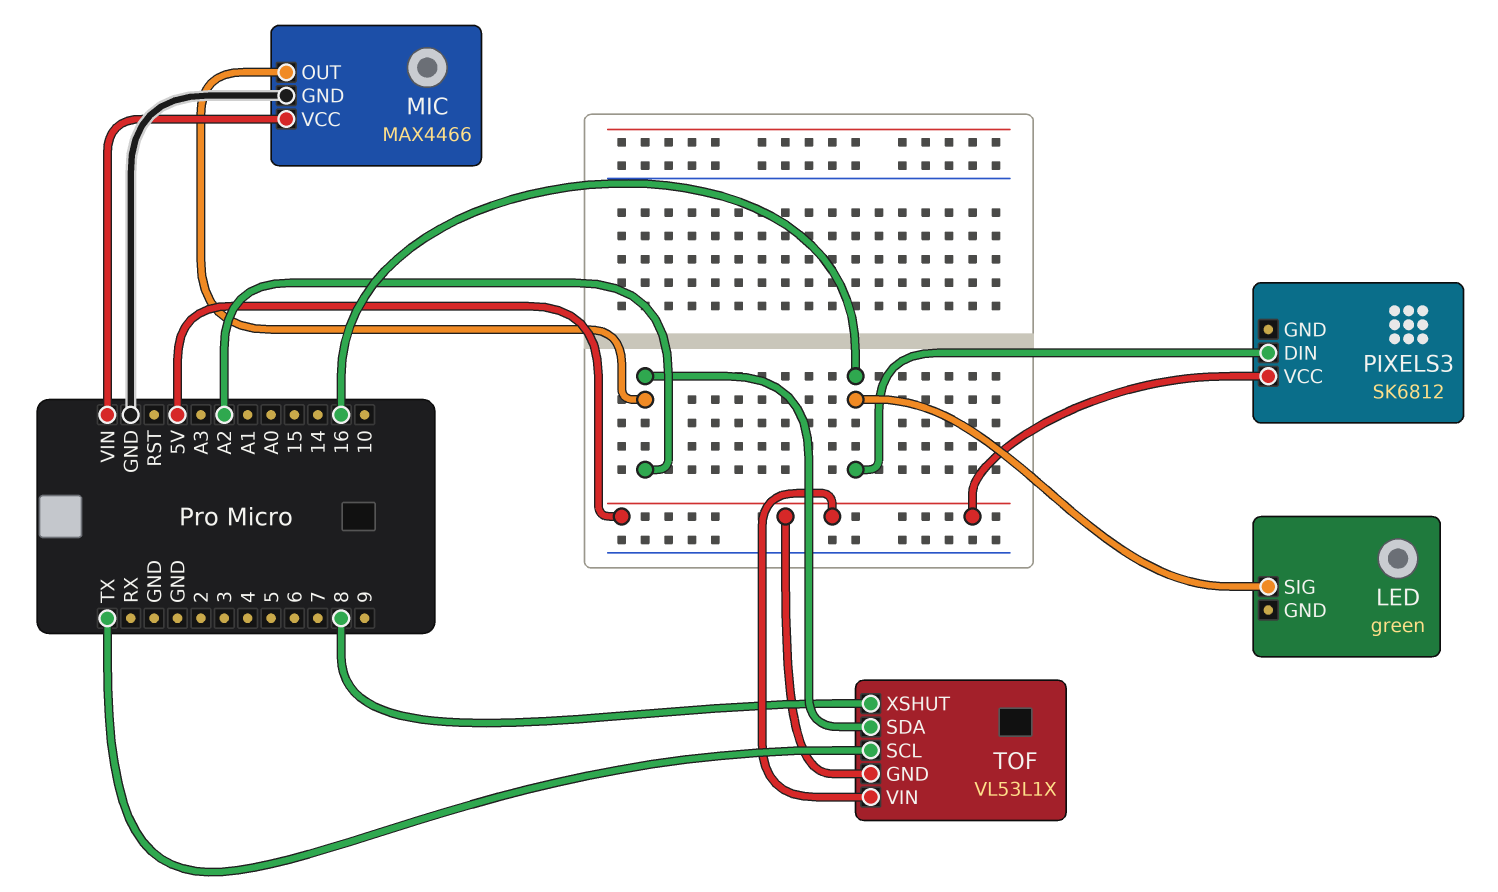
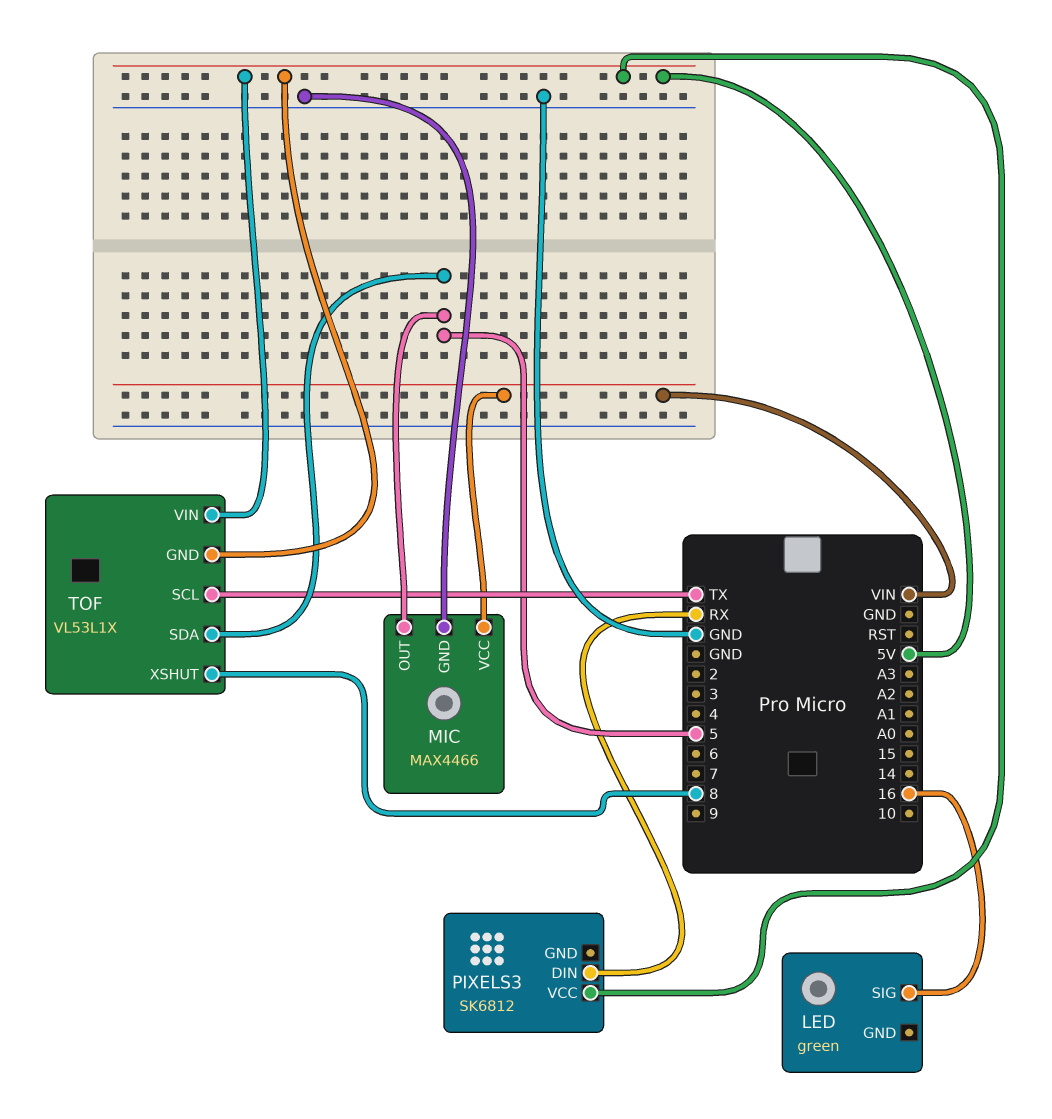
MIC pin OUT: A2 -> 5
PIXELS3 pin DIN: 16 -> RX
TOF pin SDA: A2 -> 5

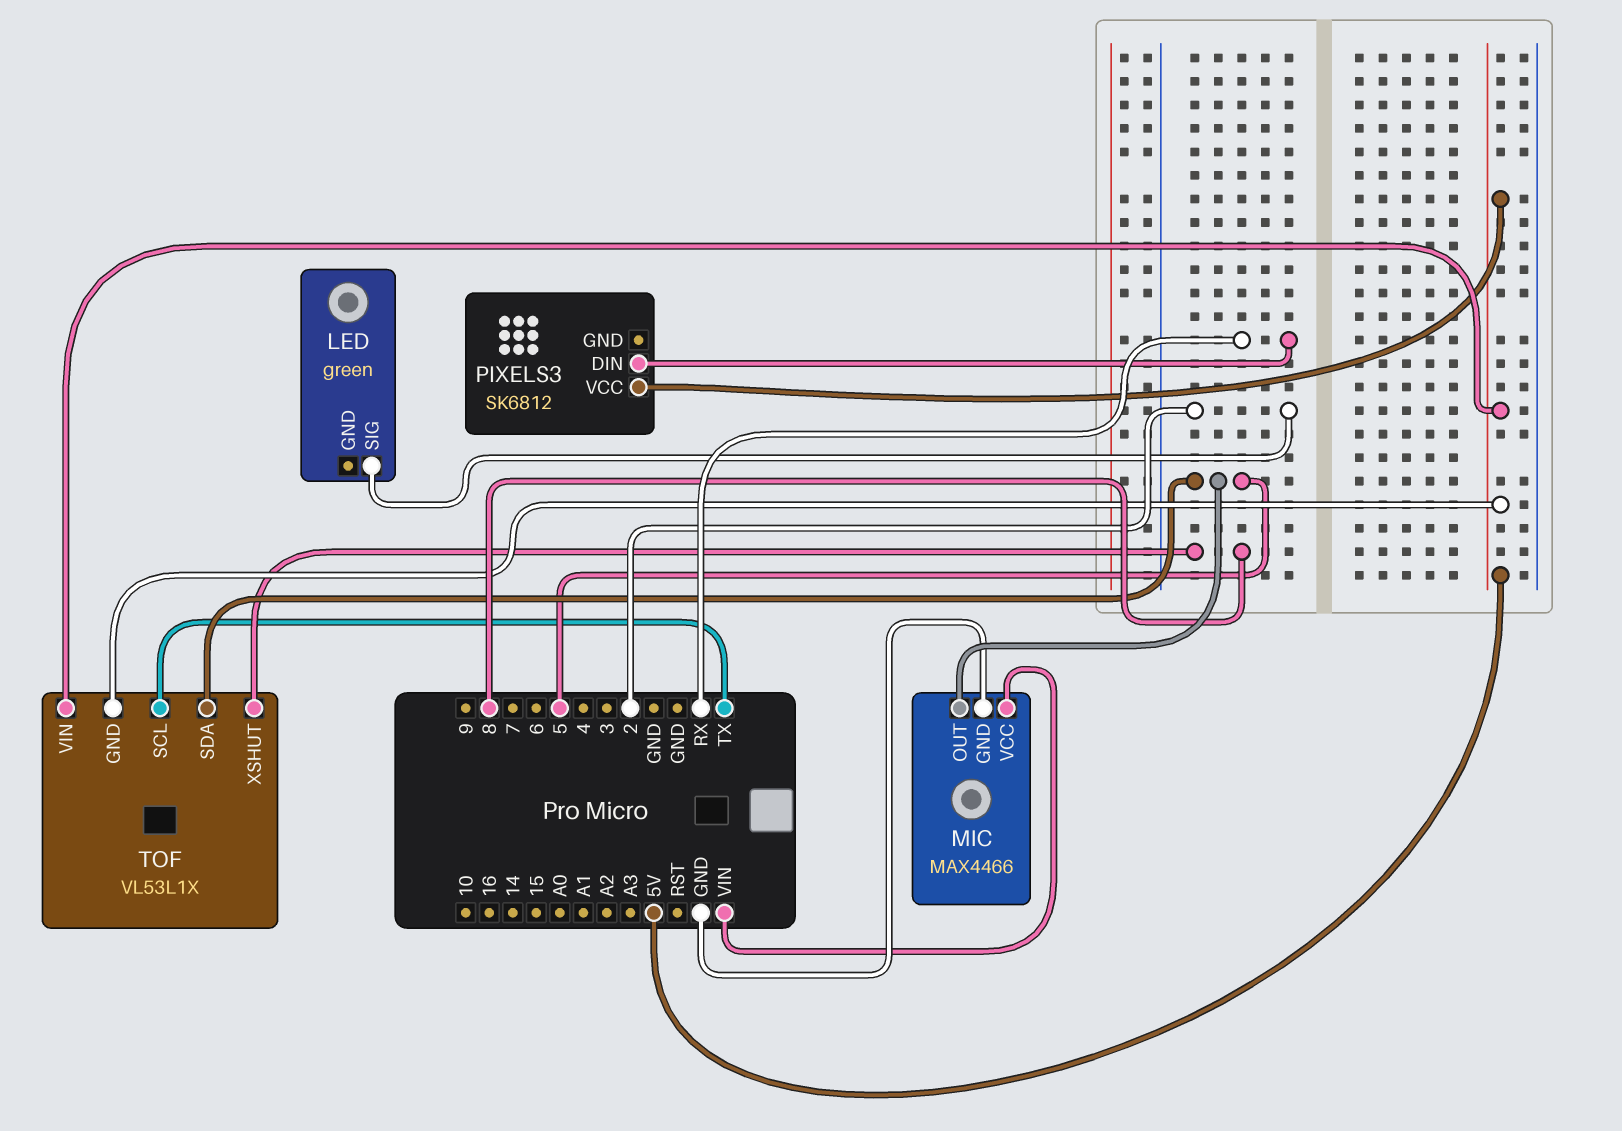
LED pin SIG: 16 -> 2

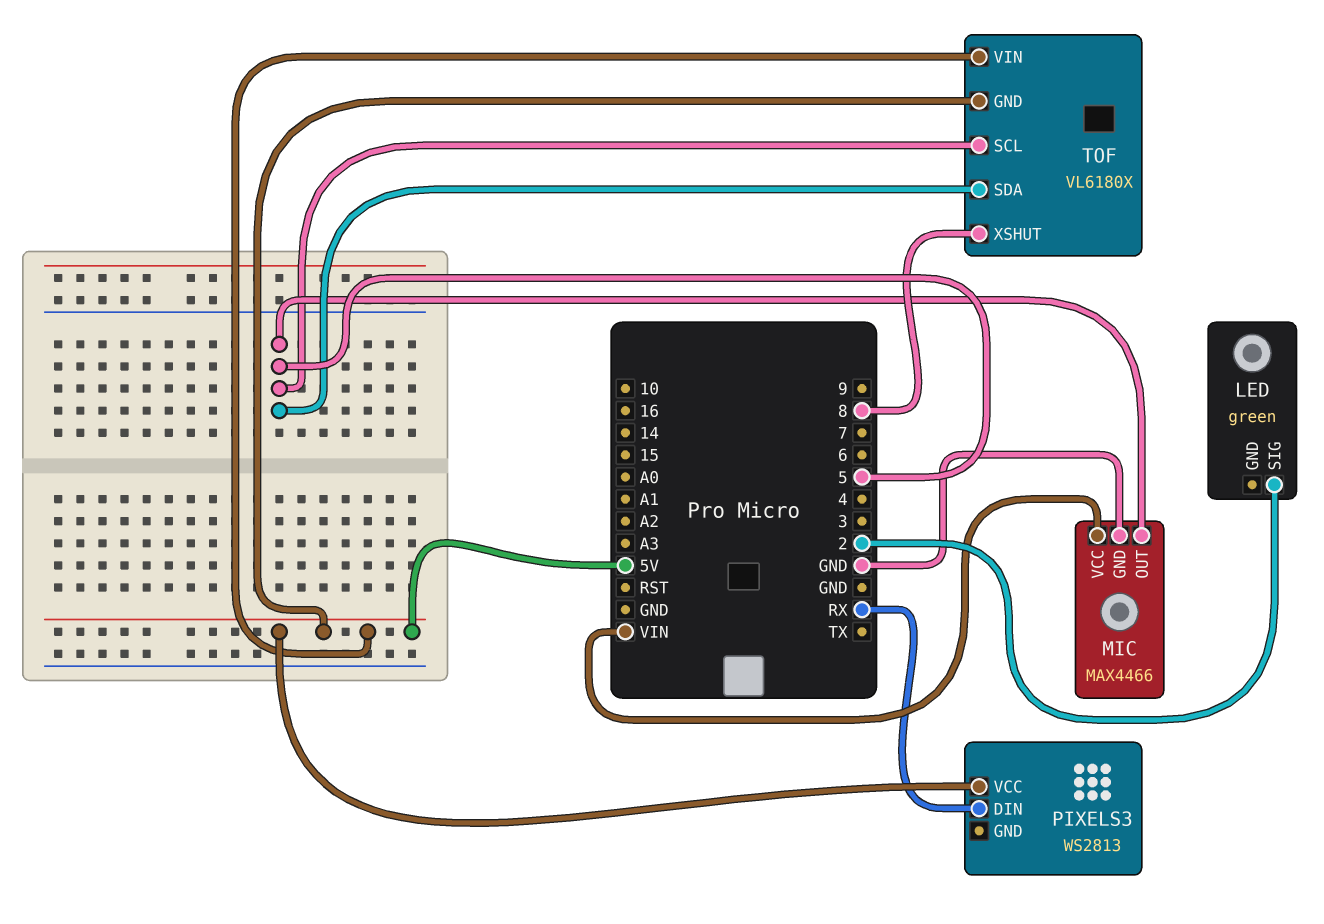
PIXELS3: SK6812 -> WS2813
TOF: VL53L1X -> VL6180X
TOF pin SCL: TX -> 5

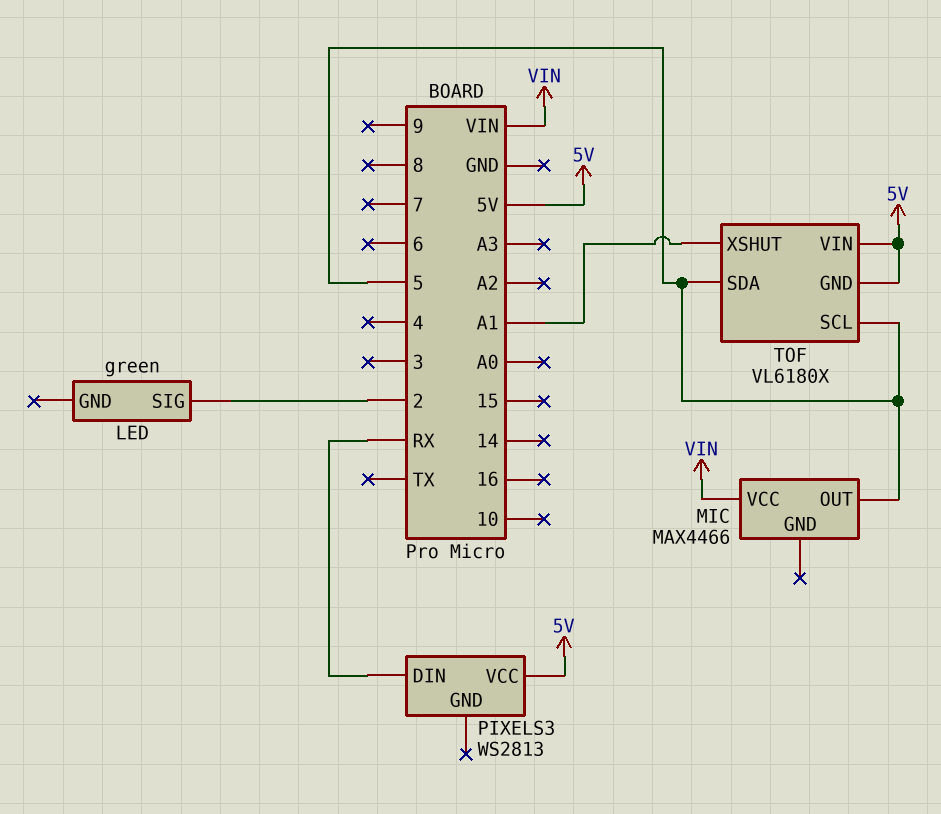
MIC pin GND: GND -> none
TOF pin XSHUT: 8 -> A1

